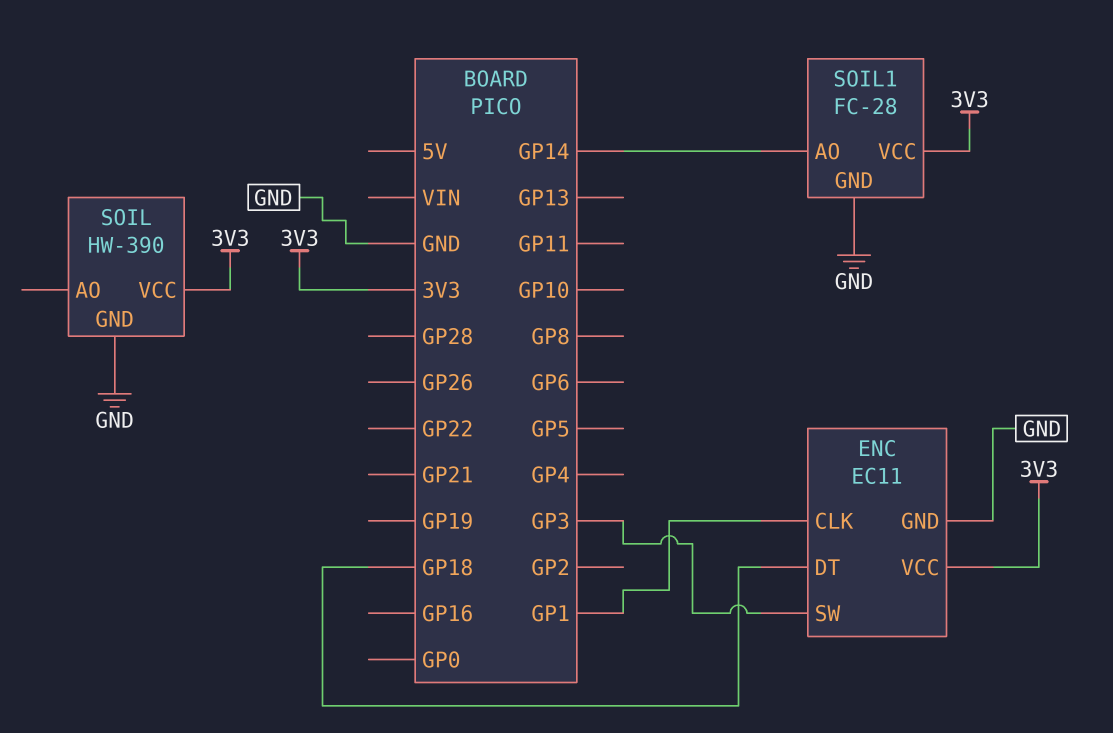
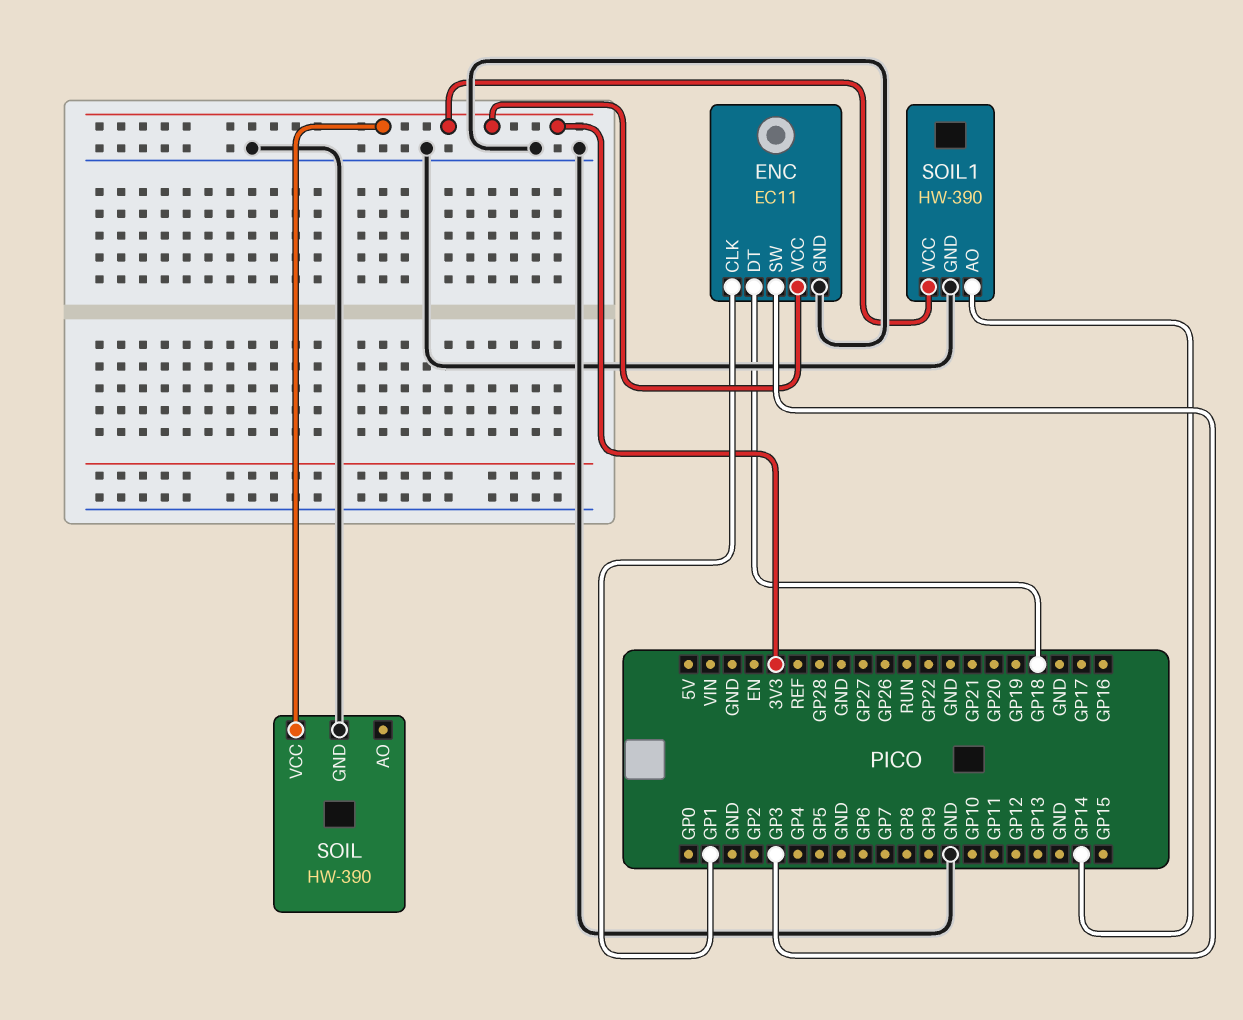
SOIL1: FC-28 -> HW-390

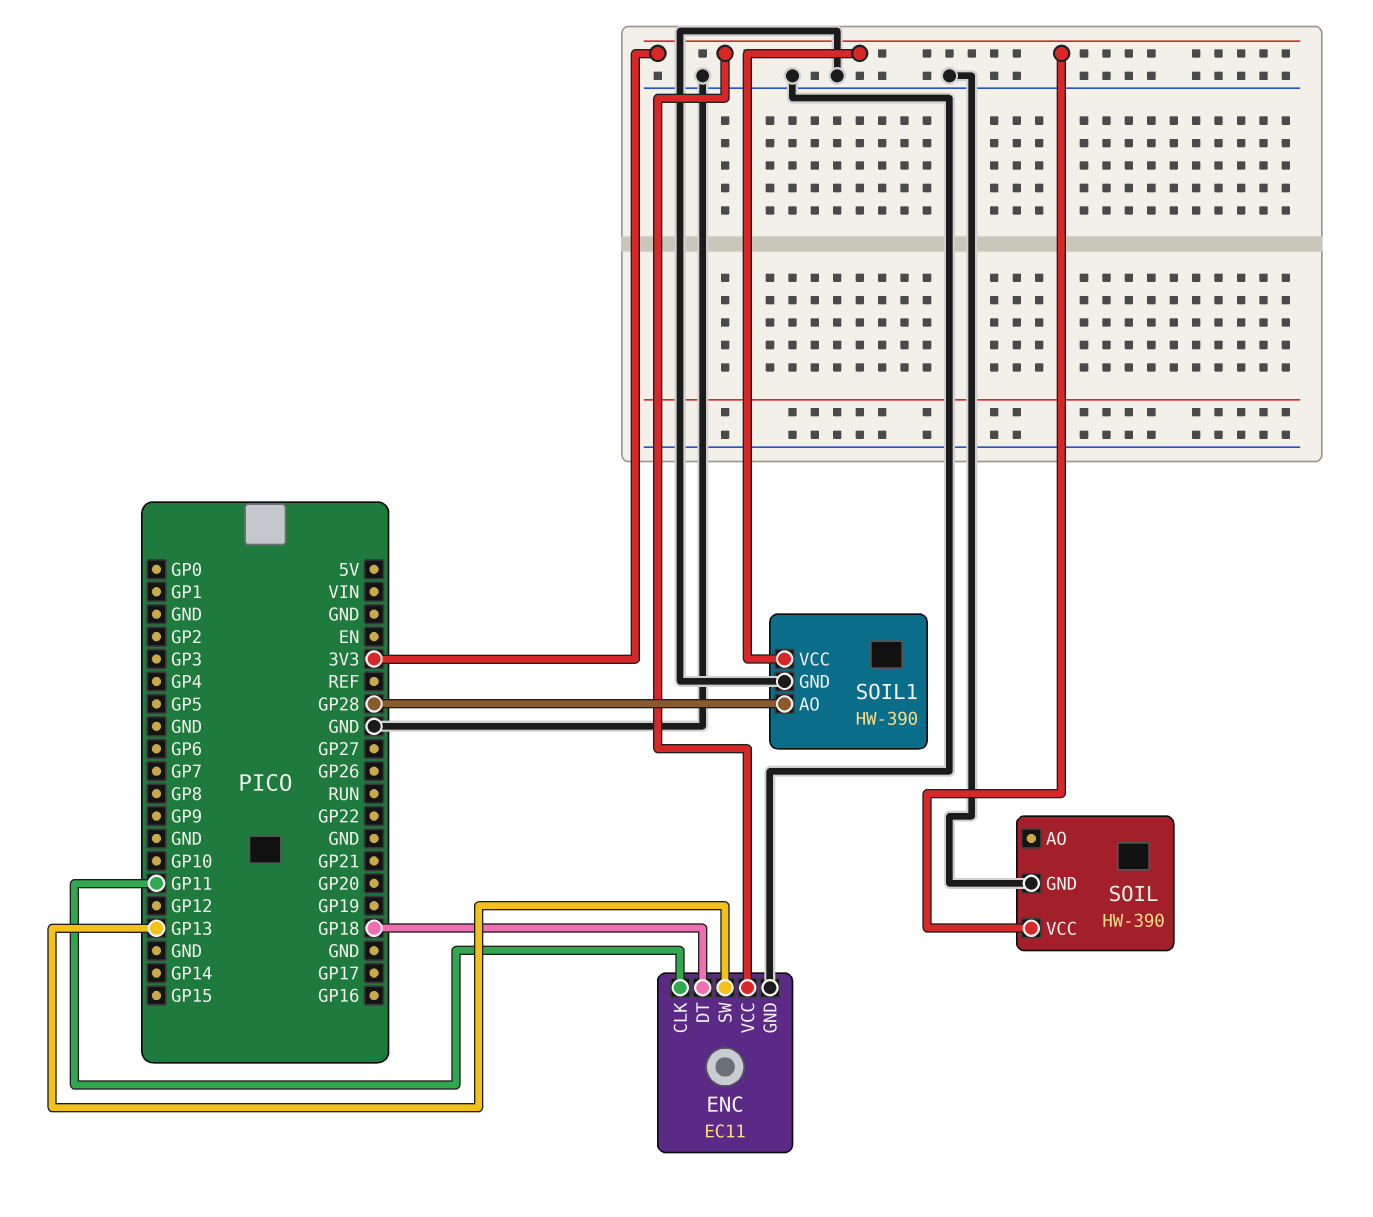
ENC pin CLK: GP1 -> GP11
ENC pin SW: GP3 -> GP13
SOIL1 pin AO: GP14 -> GP28

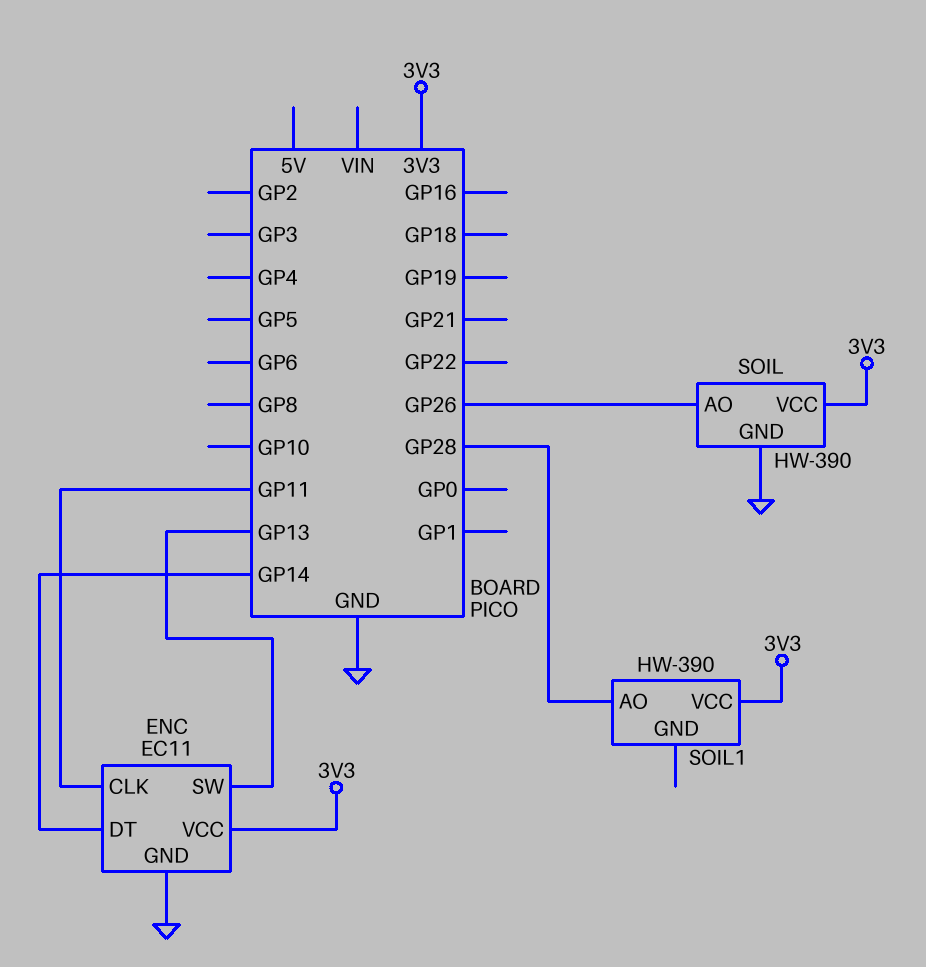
ENC pin DT: GP18 -> GP14
SOIL pin AO: none -> GP26
SOIL1 pin GND: GND -> none

